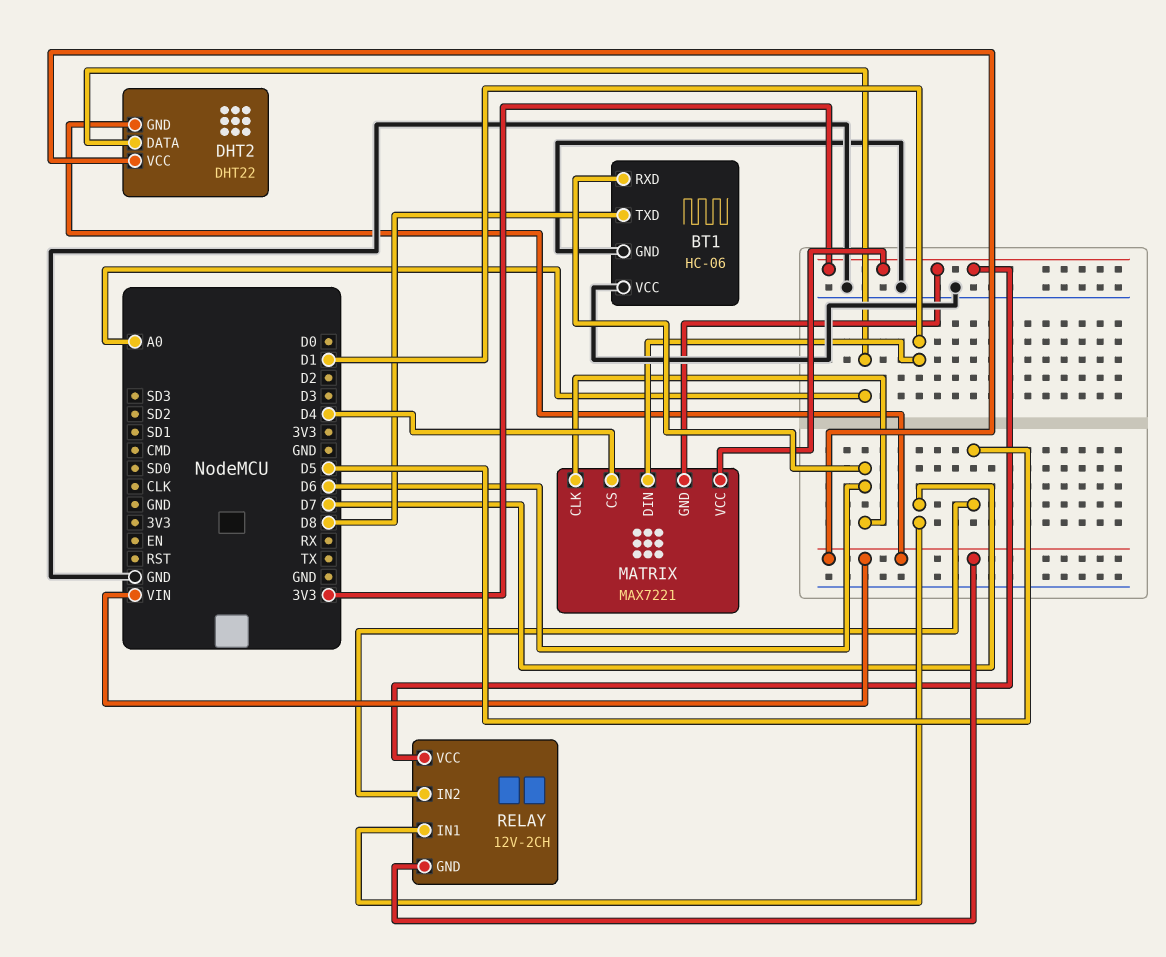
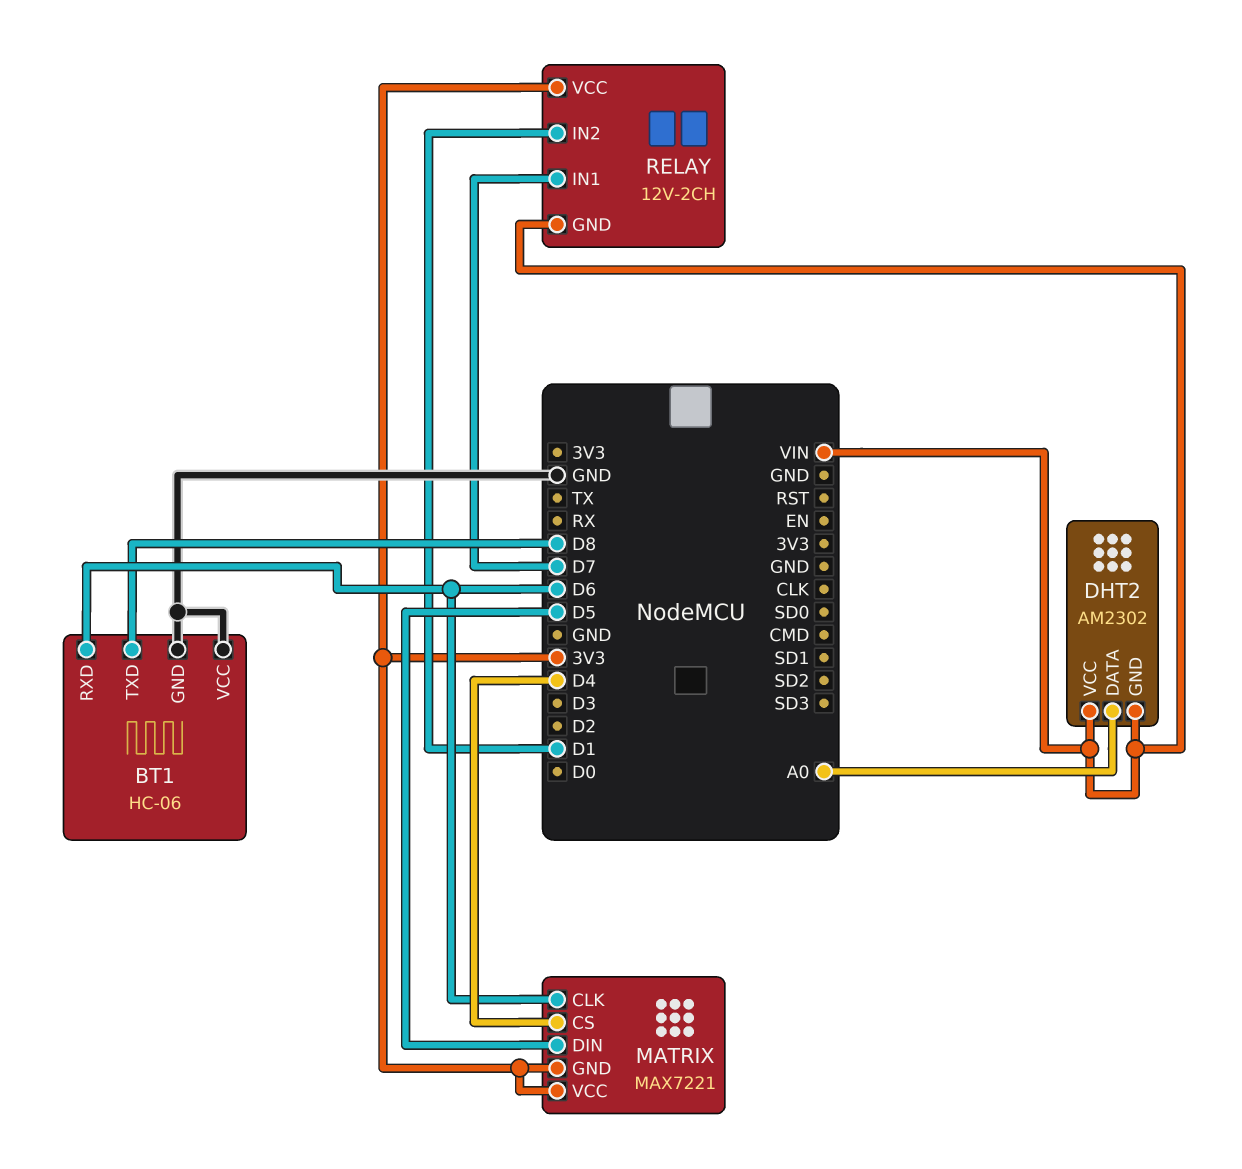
DHT2: DHT22 -> AM2302
MATRIX pin DIN: D1 -> D5
RELAY pin IN2: D5 -> D1

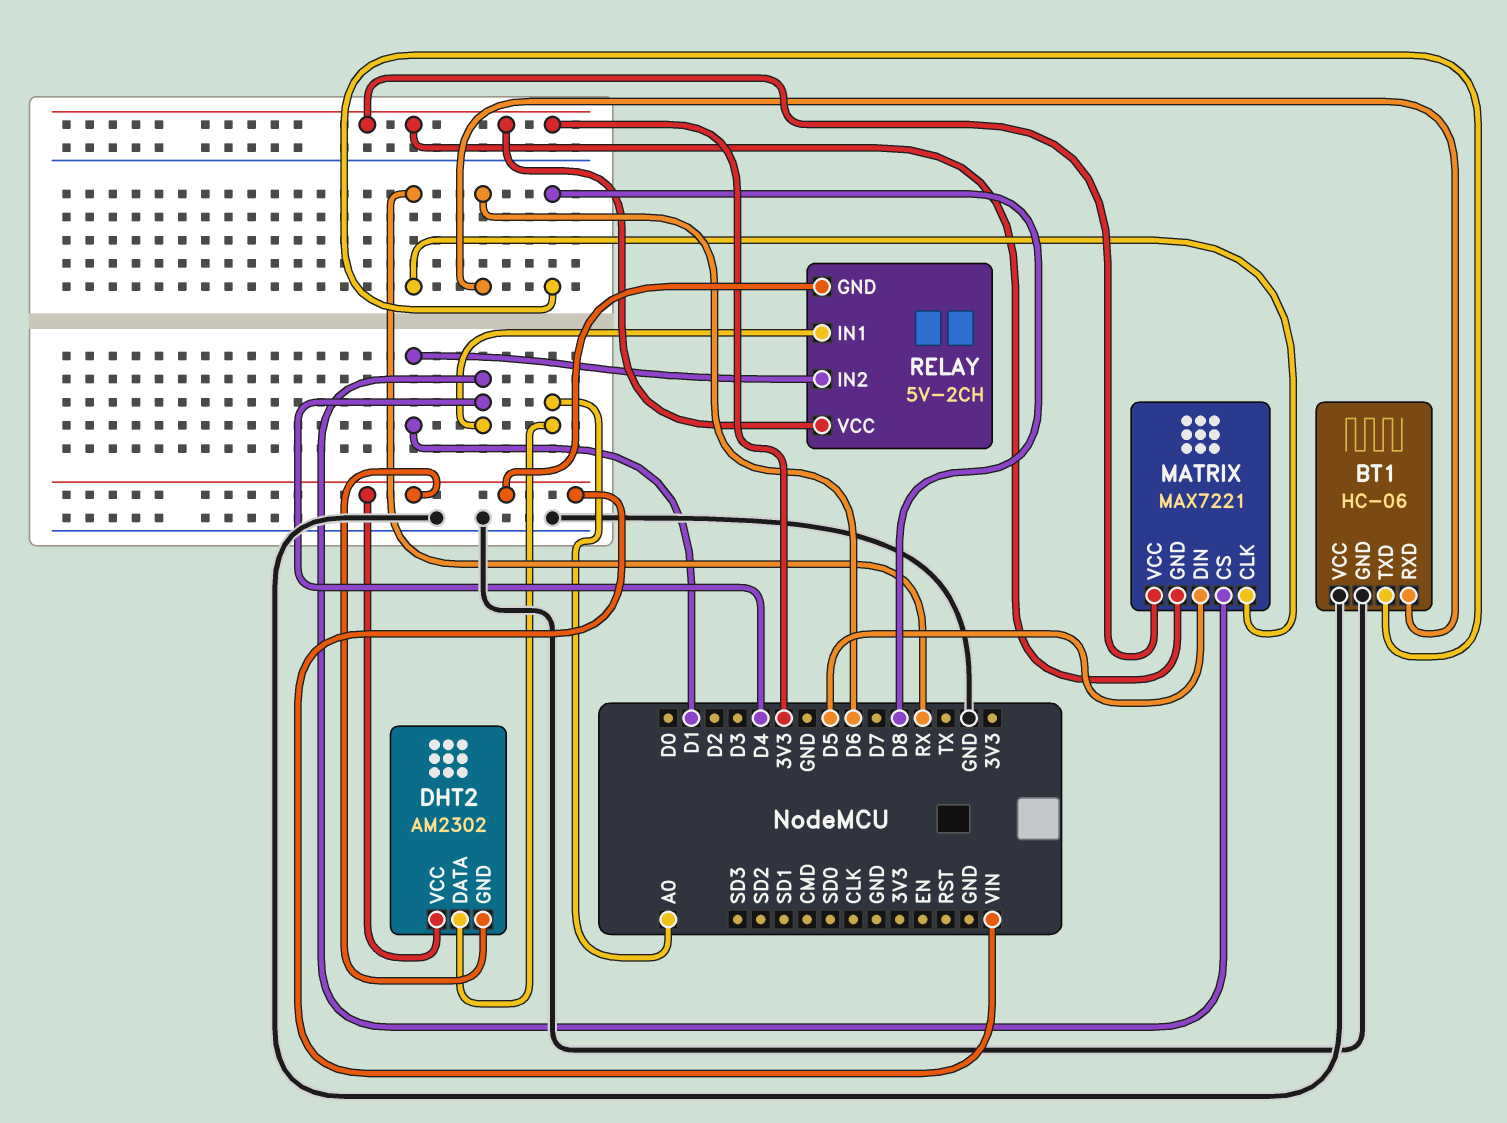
MATRIX pin CLK: D6 -> RX
RELAY: 12V-2CH -> 5V-2CH
RELAY pin IN1: D7 -> D4

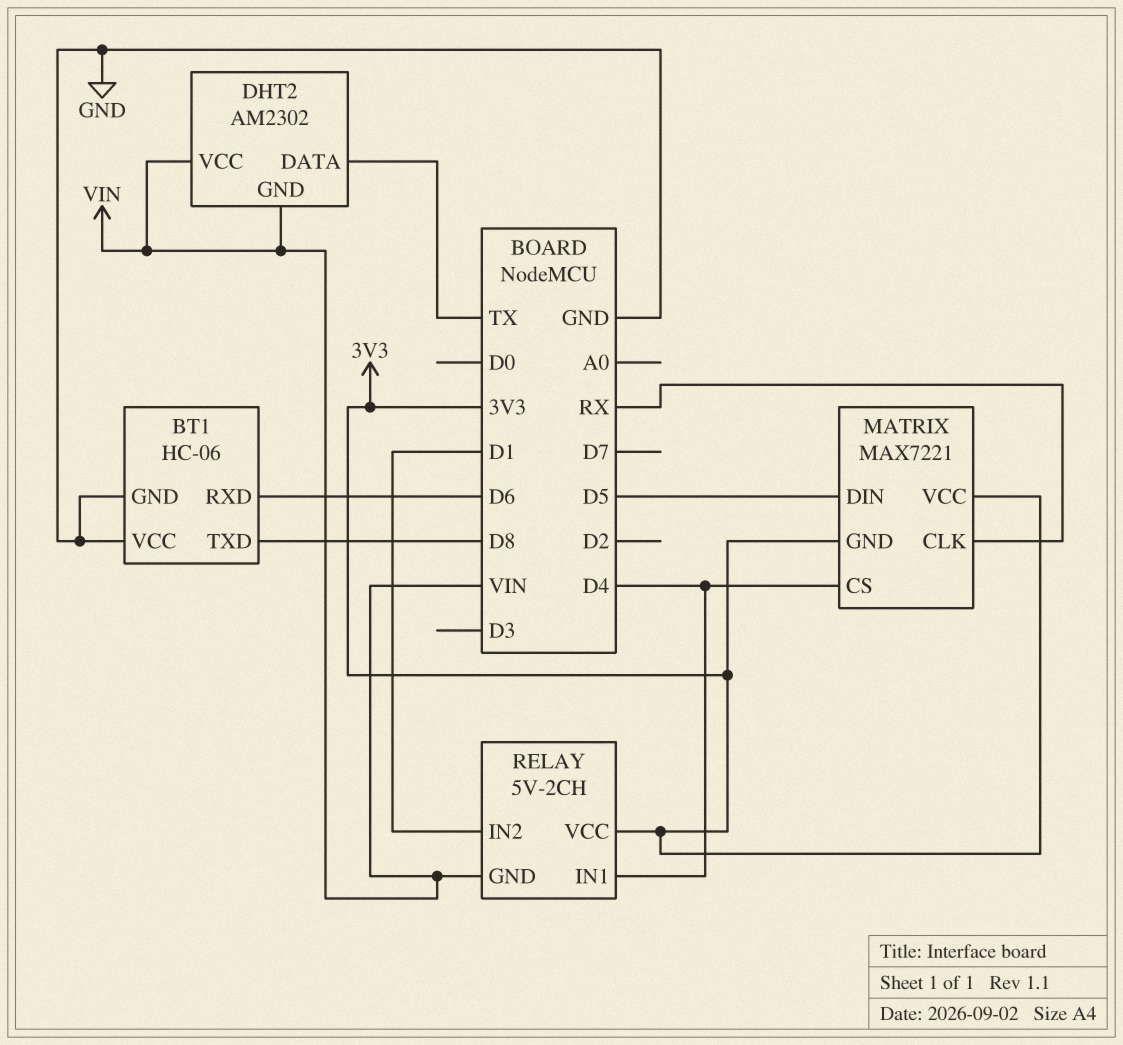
DHT2 pin DATA: A0 -> TX

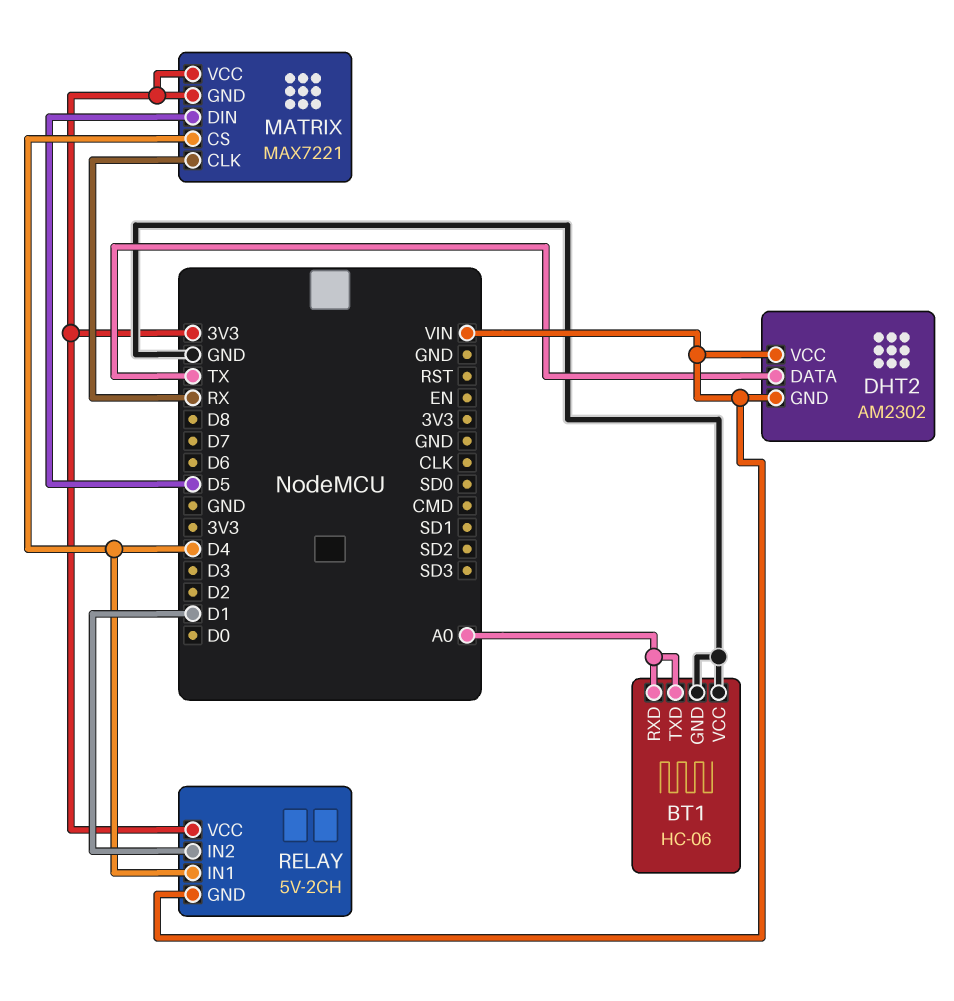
BT1 pin RXD: D6 -> A0
BT1 pin TXD: D8 -> A0

